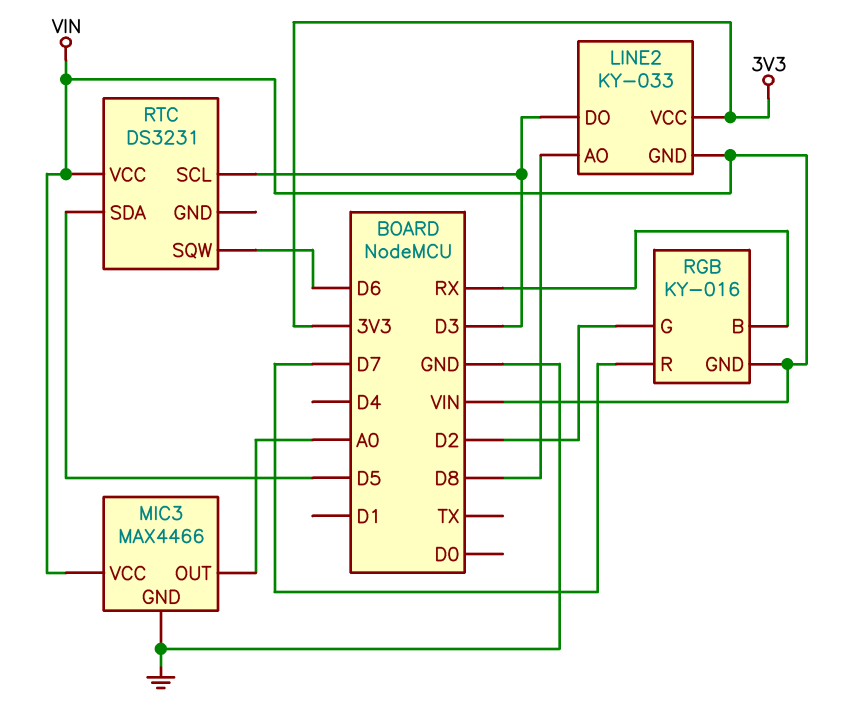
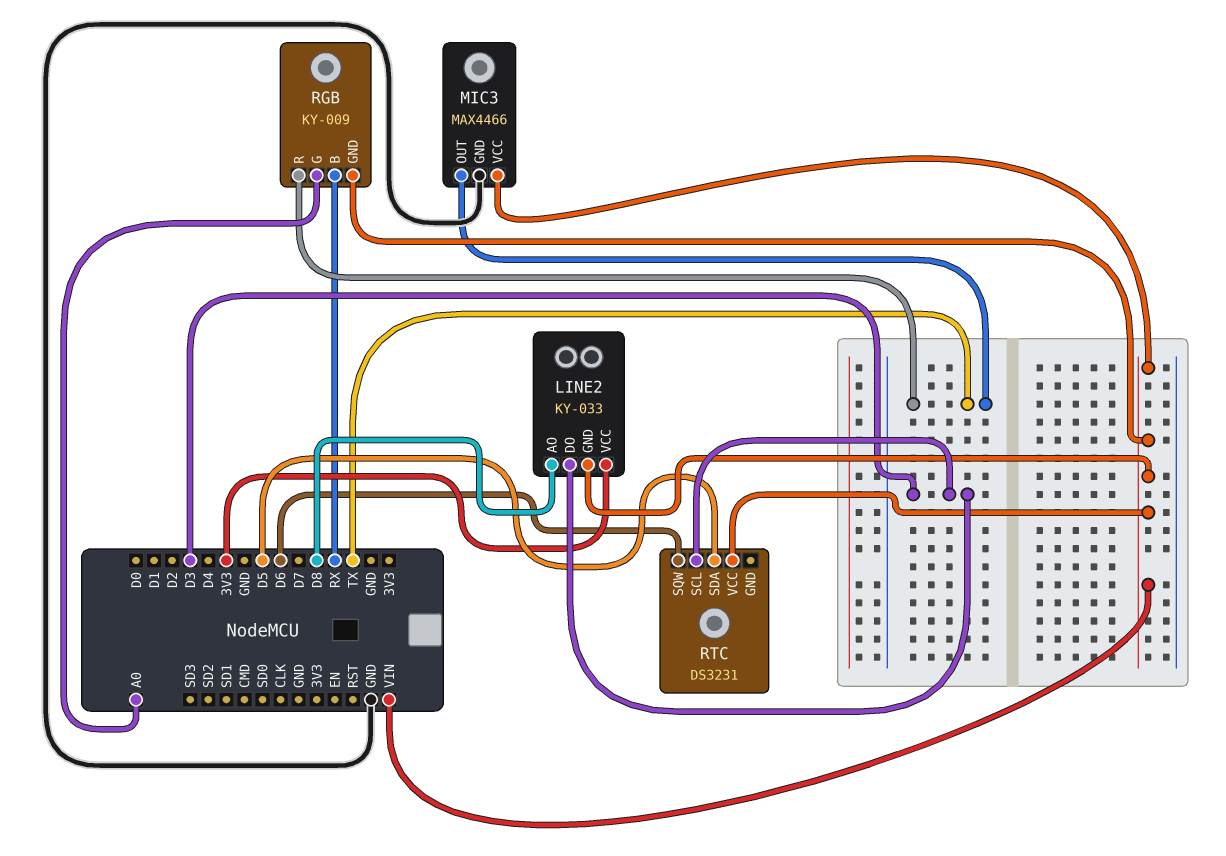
MIC3 pin OUT: A0 -> TX
RGB: KY-016 -> KY-009
RGB pin G: D2 -> A0
RGB pin R: D7 -> TX

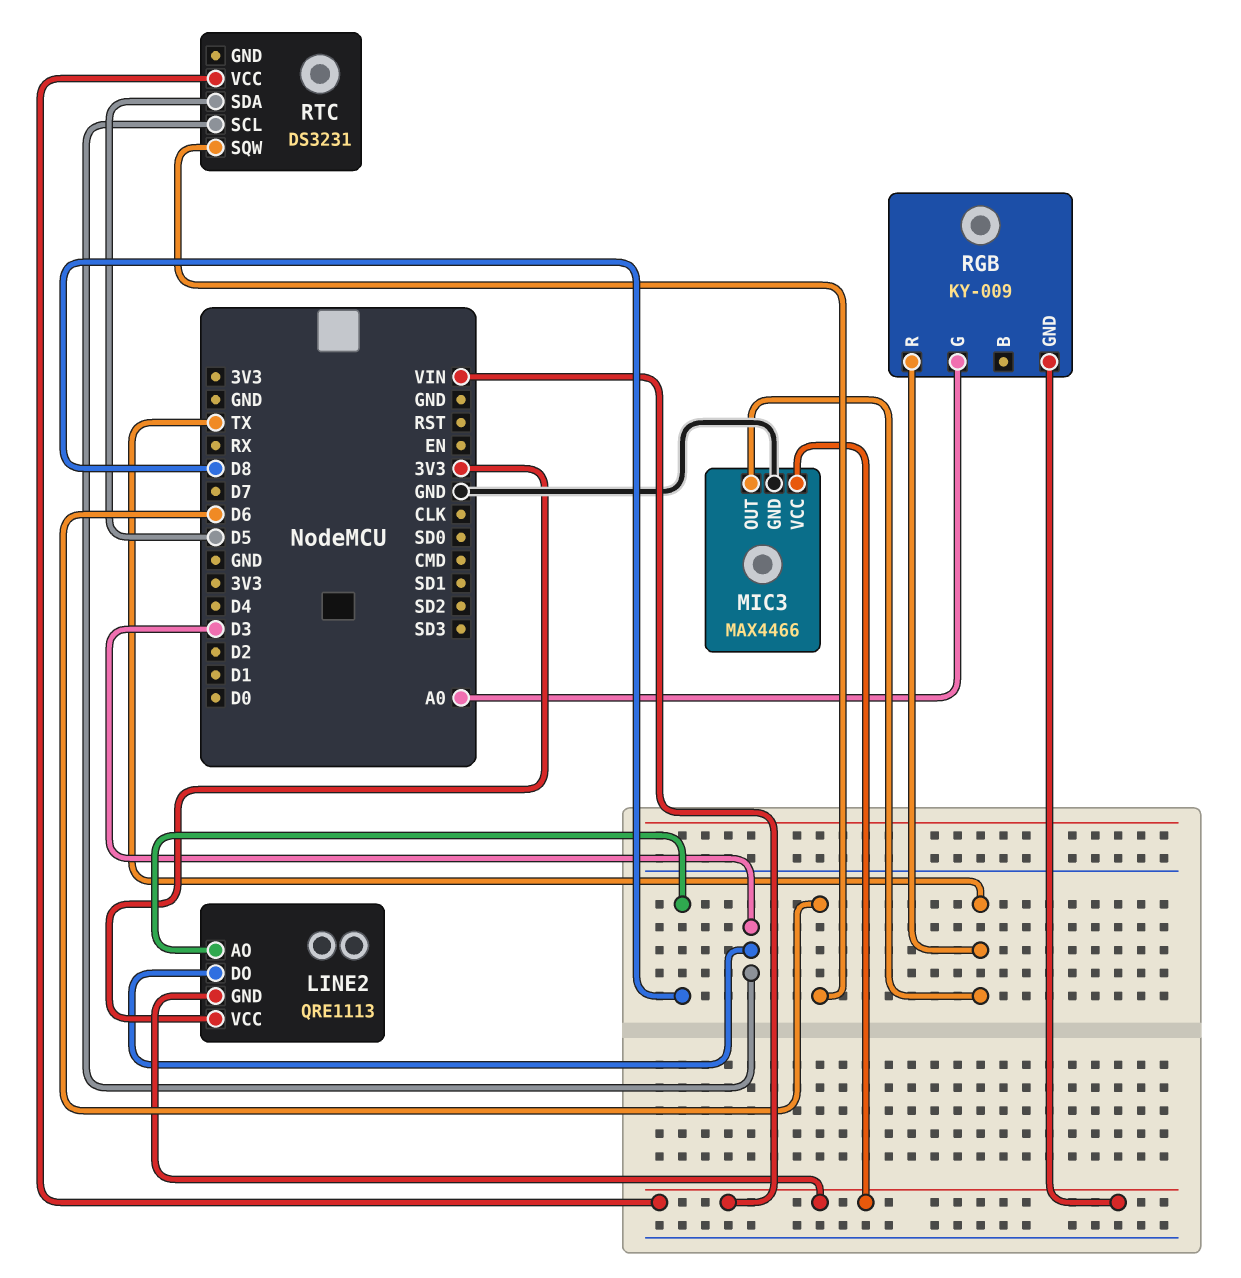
LINE2: KY-033 -> QRE1113
RGB pin B: RX -> none

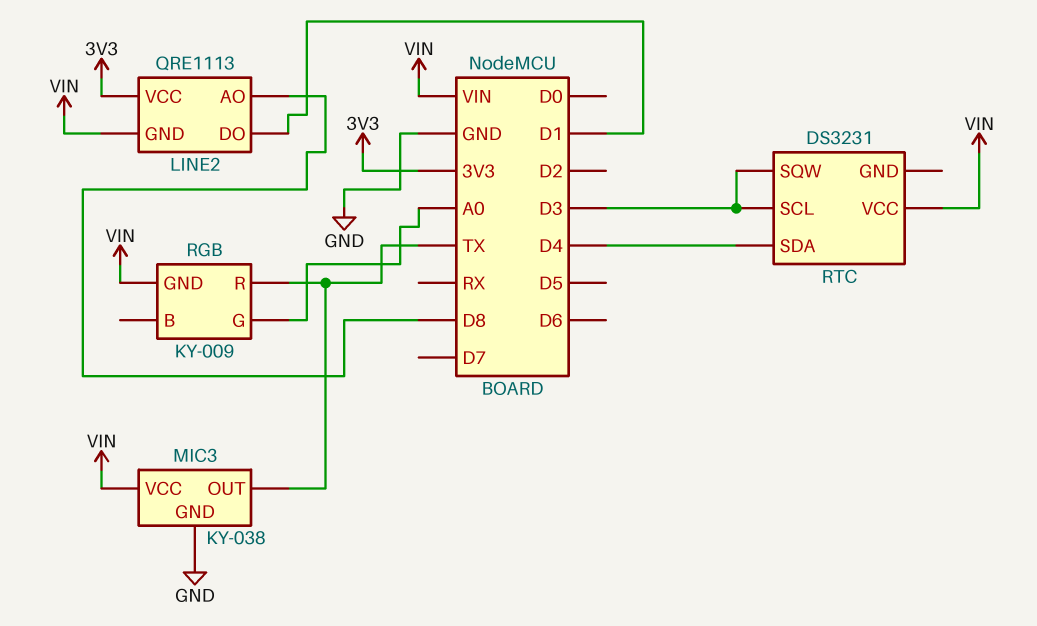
LINE2 pin DO: D3 -> D1
MIC3: MAX4466 -> KY-038
RTC pin SDA: D5 -> D4
RTC pin SQW: D6 -> D3

